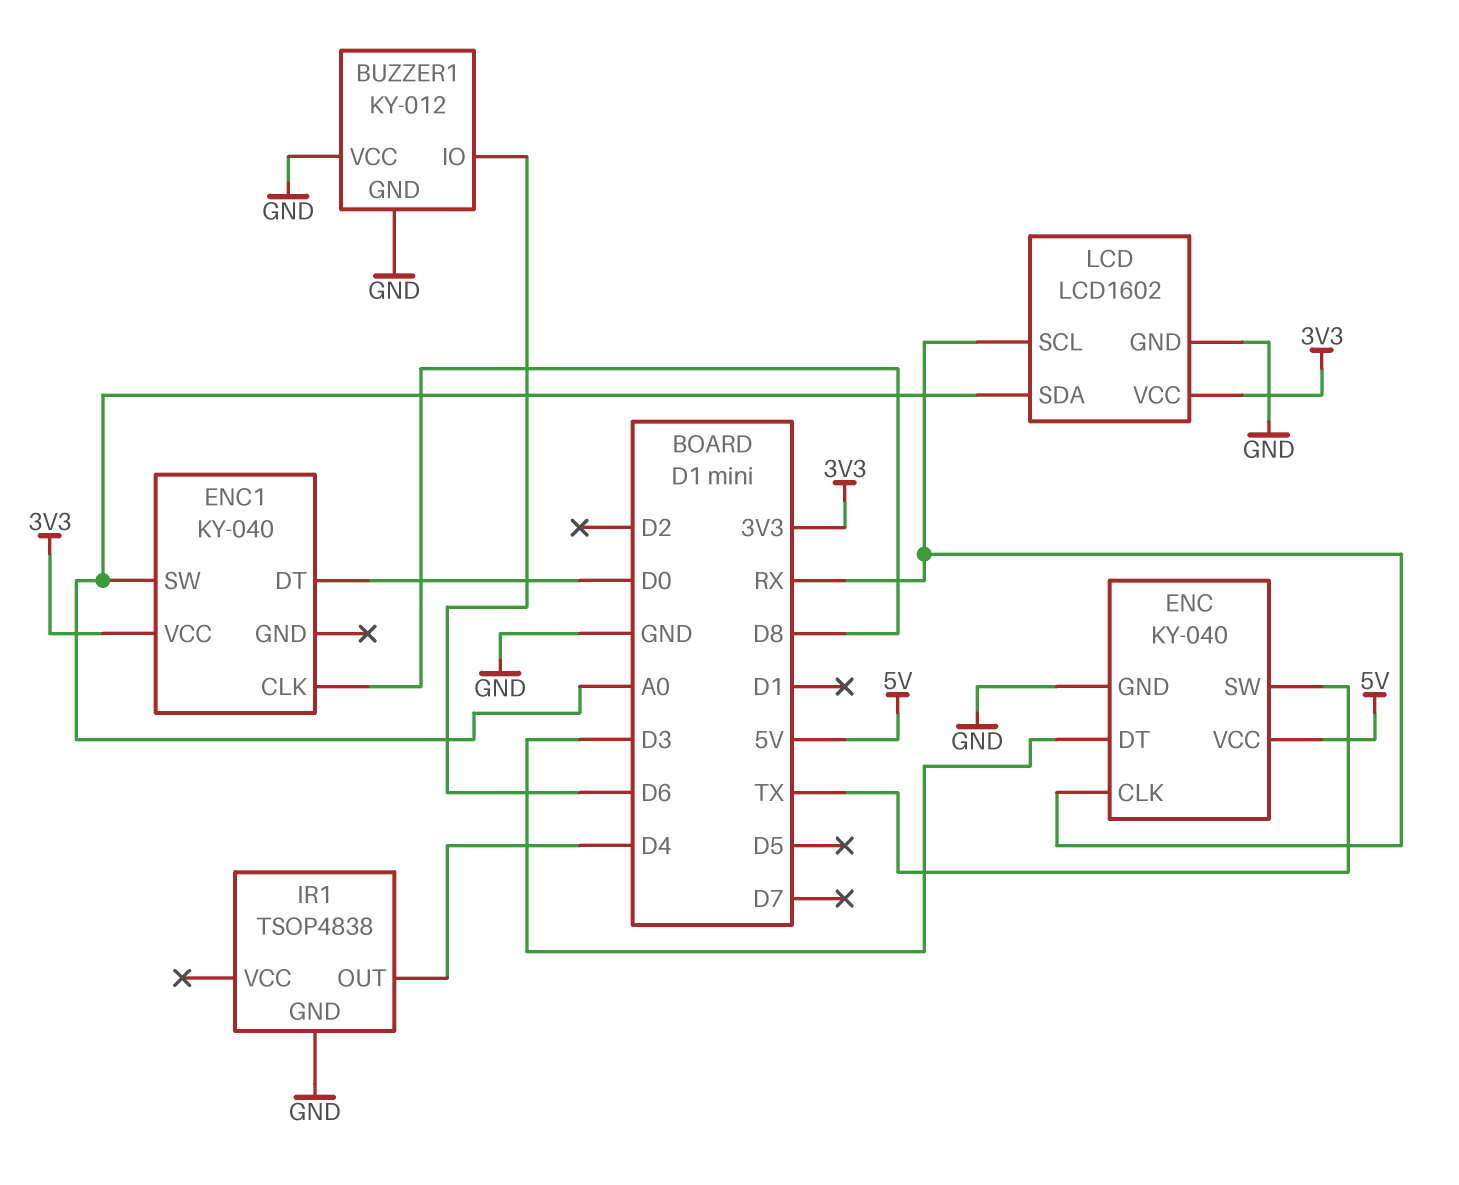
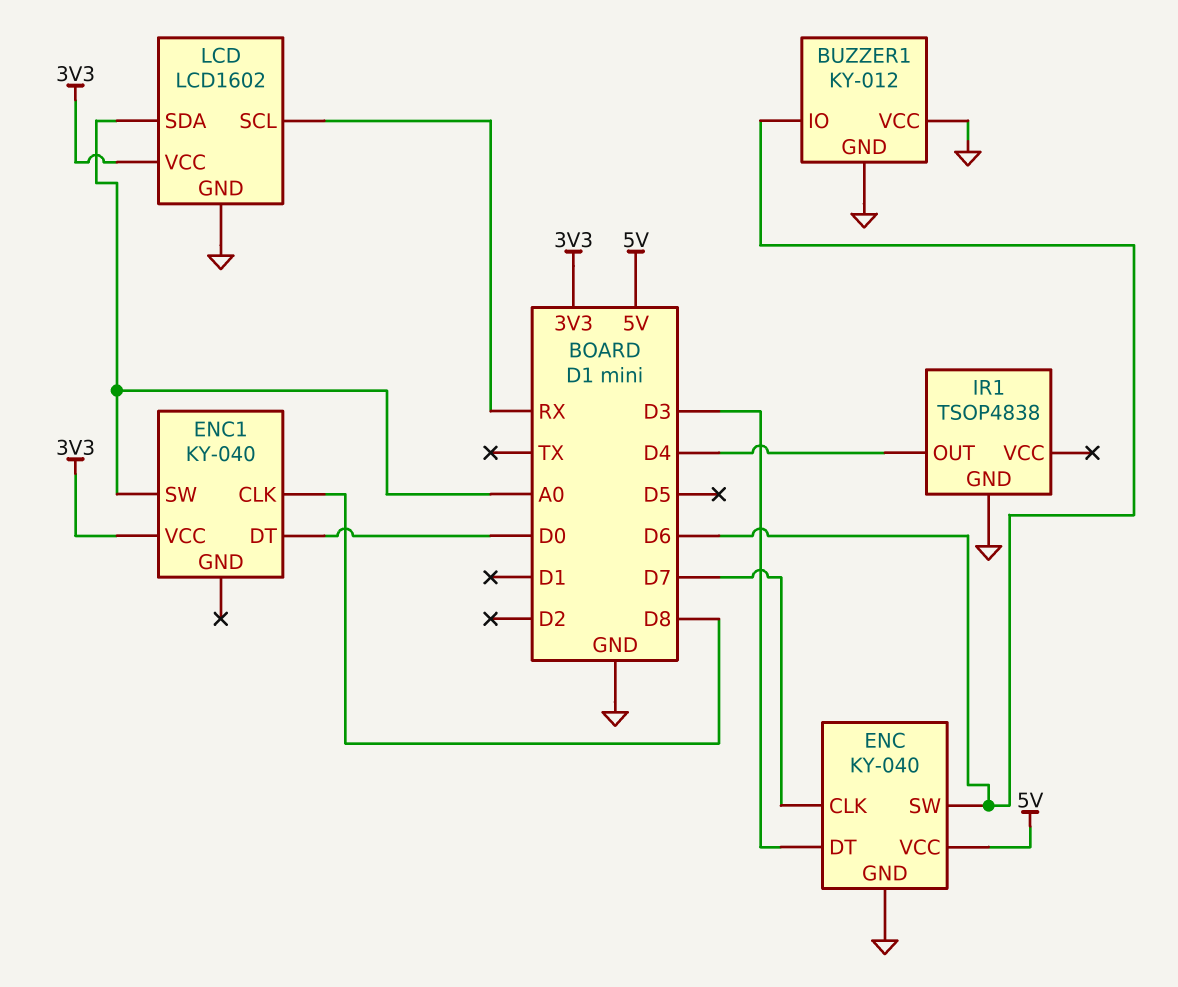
ENC pin CLK: RX -> D7
ENC pin SW: TX -> D6

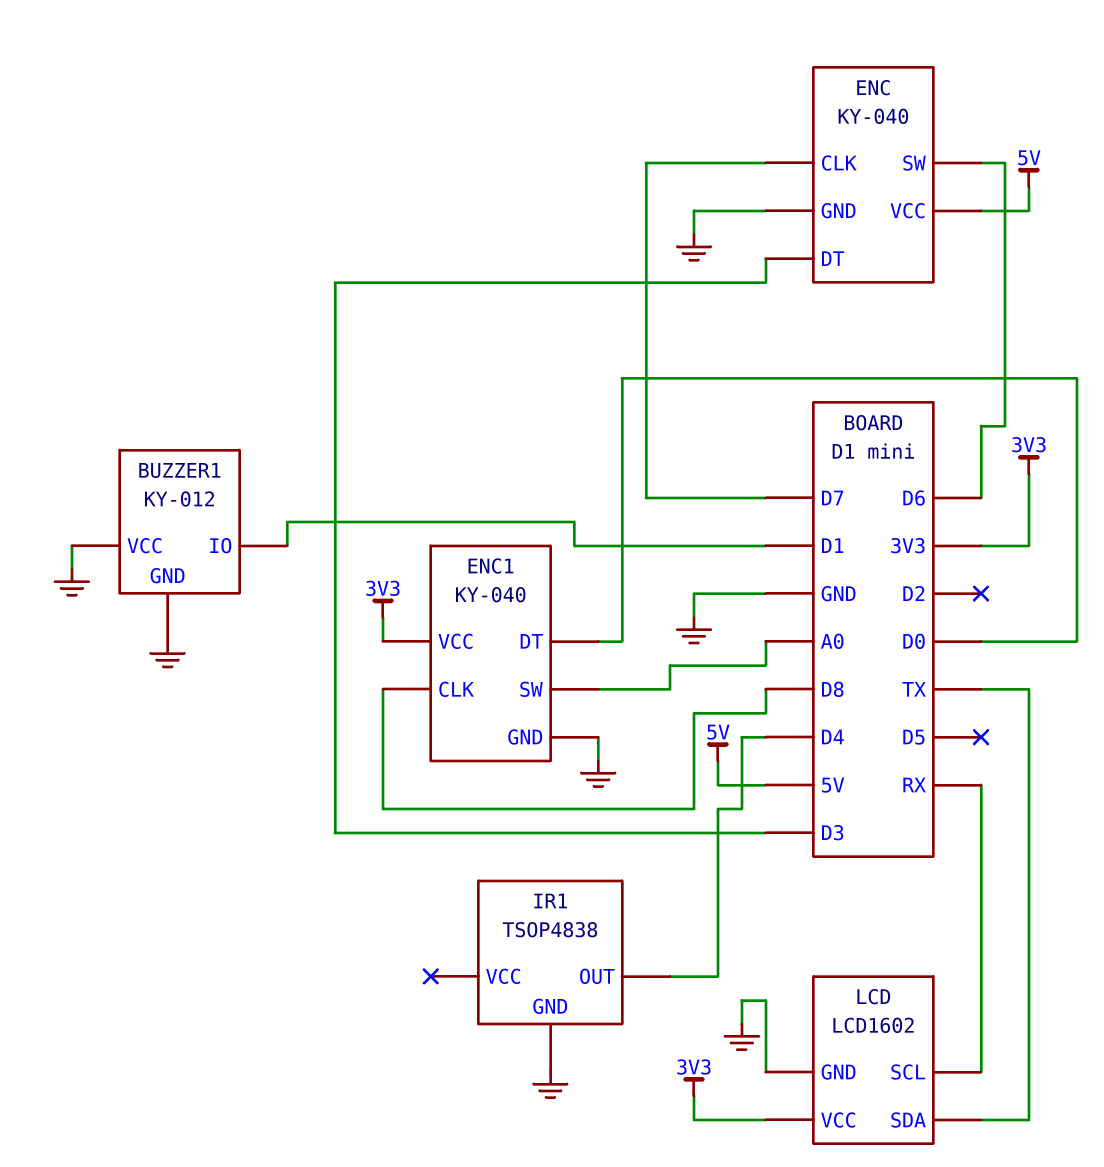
BUZZER1 pin IO: D6 -> D1
ENC1 pin GND: none -> GND
LCD pin SDA: A0 -> TX

